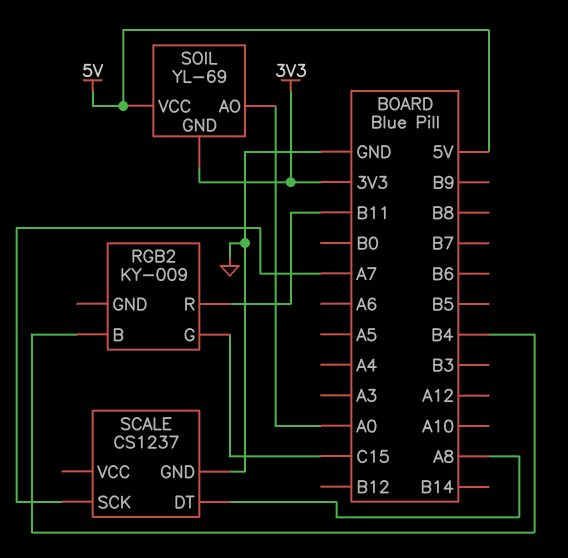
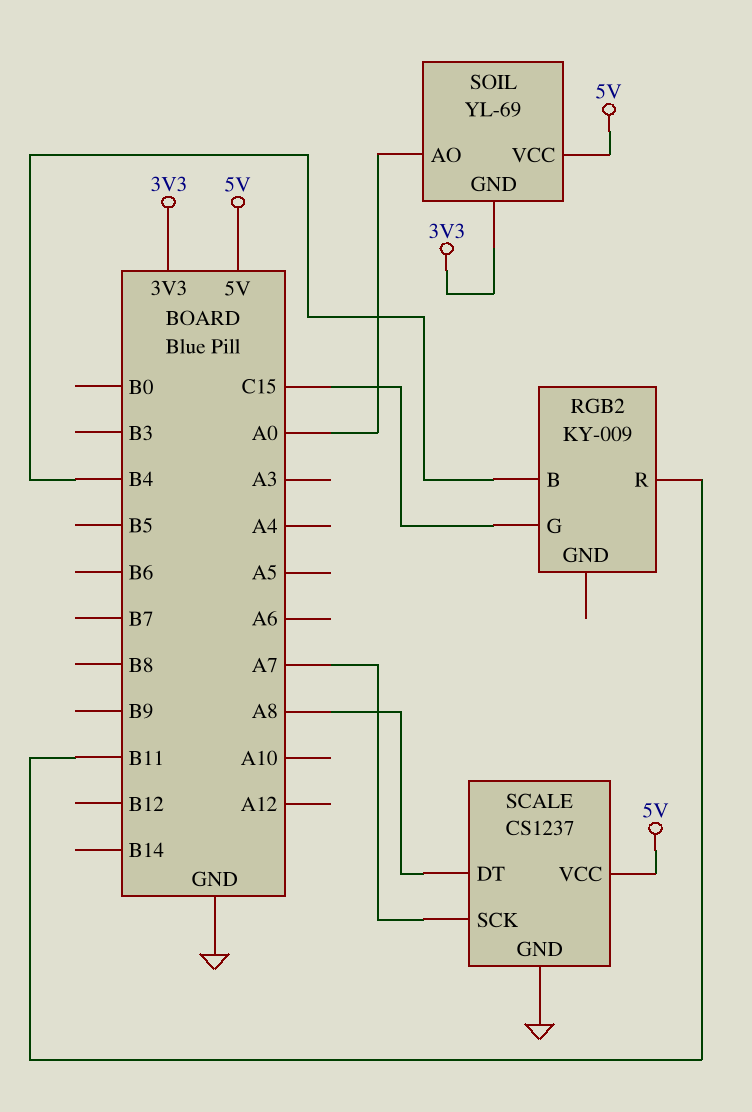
SCALE pin VCC: none -> 5V

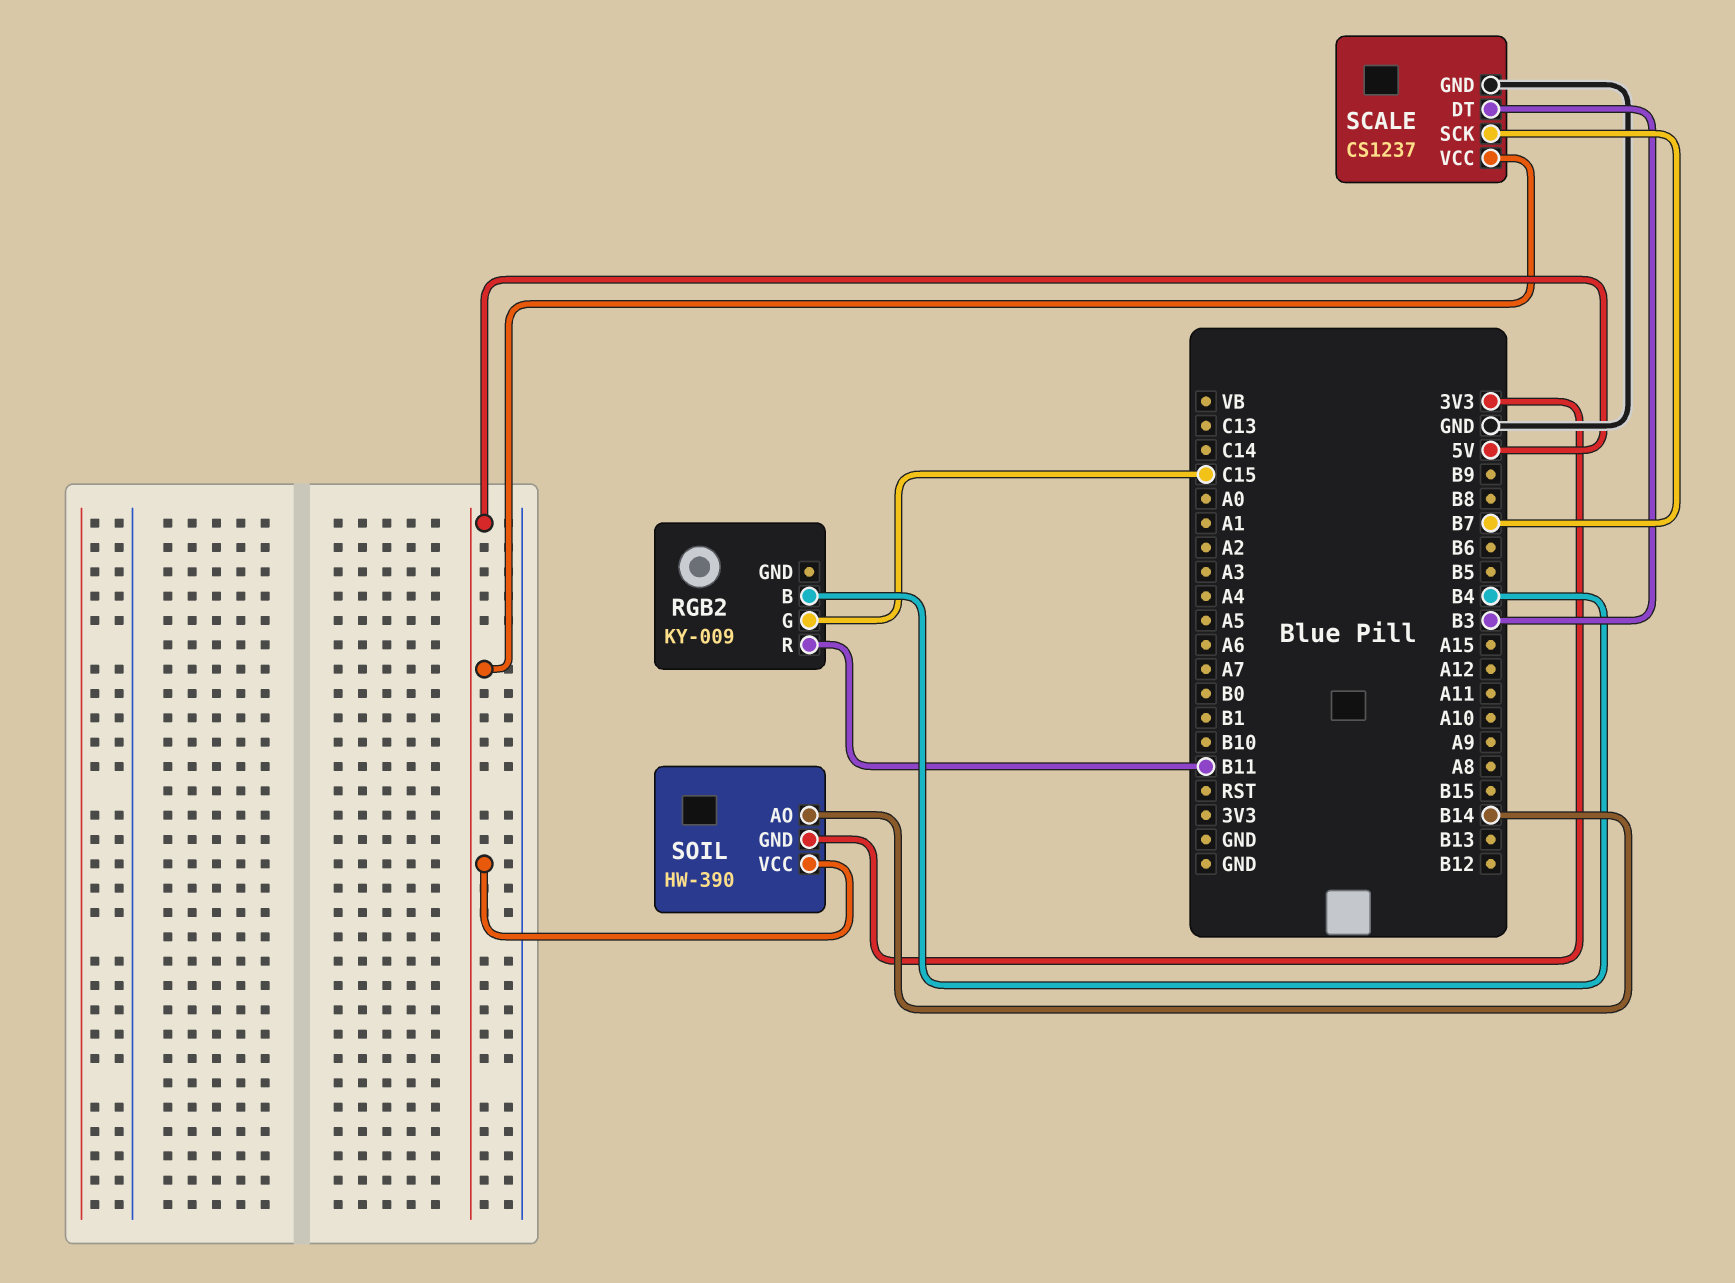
SCALE pin DT: A8 -> B3
SCALE pin SCK: A7 -> B7
SOIL: YL-69 -> HW-390
SOIL pin AO: A0 -> B14

